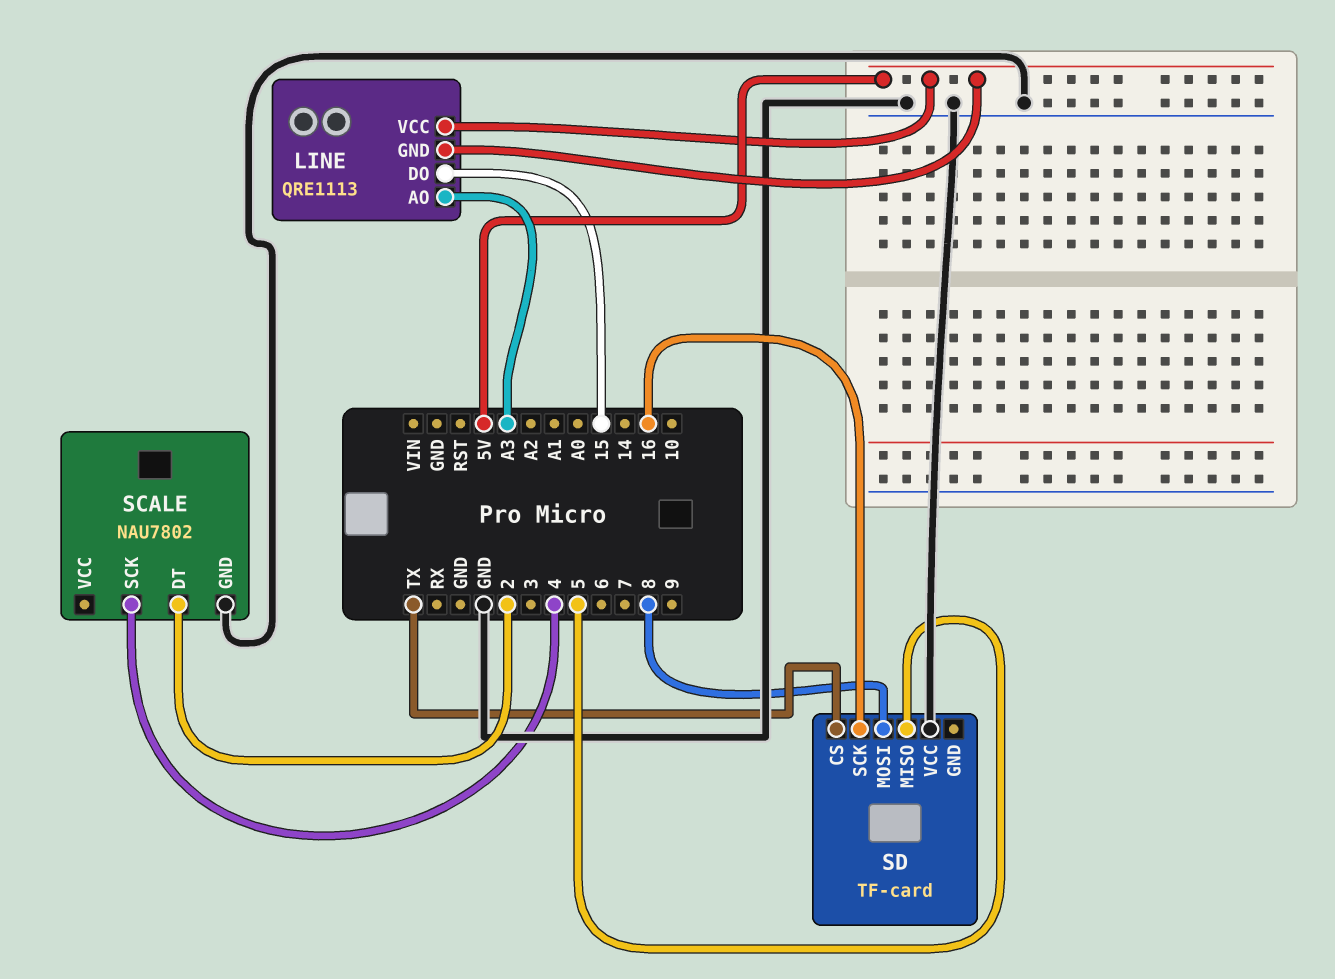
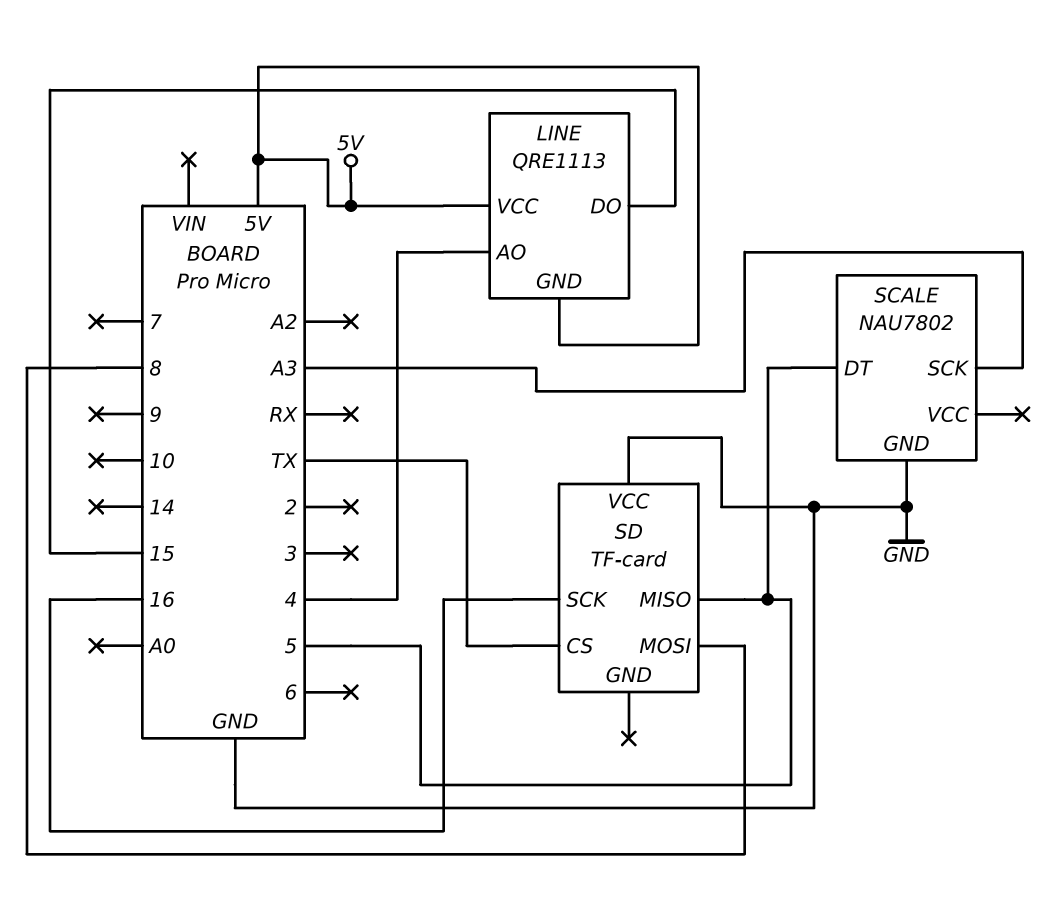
LINE pin AO: A3 -> 4
SCALE pin DT: 2 -> 5
SCALE pin SCK: 4 -> A3

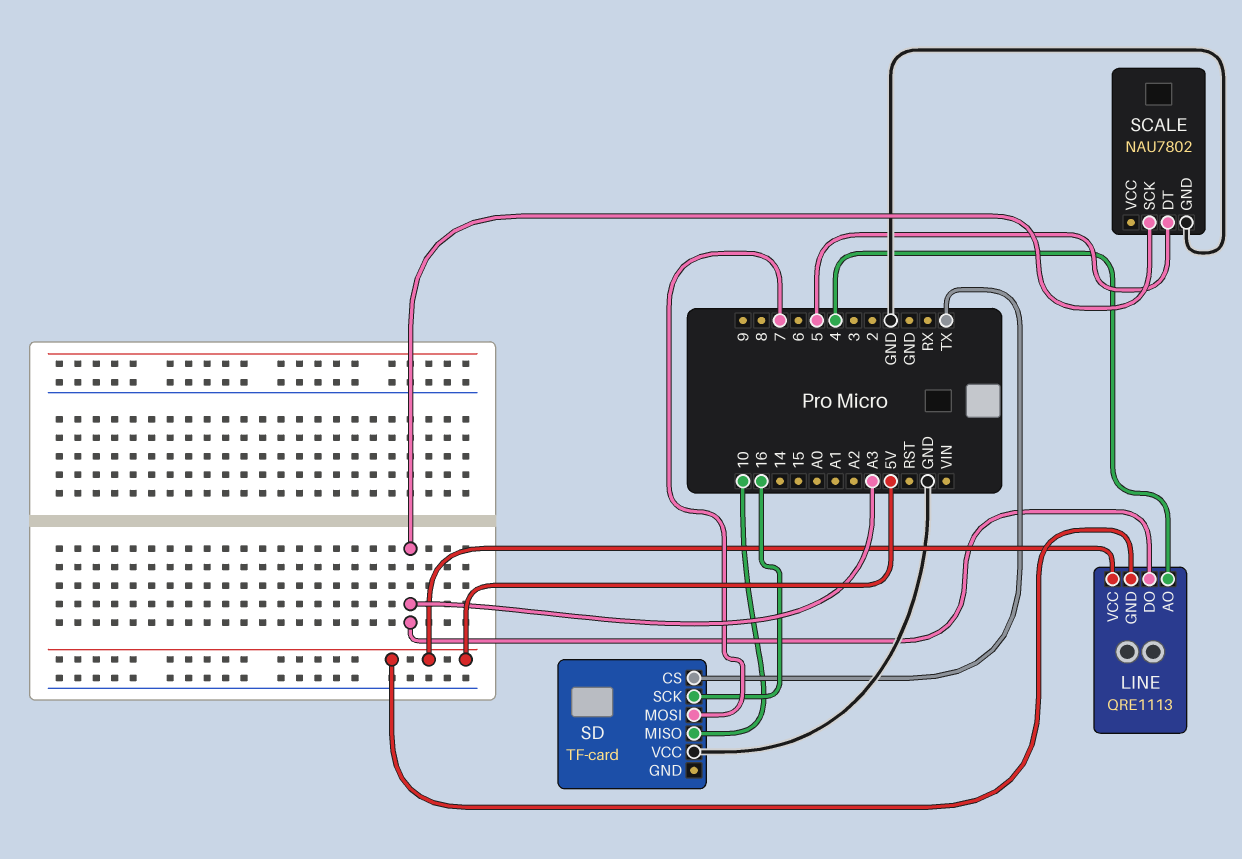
LINE pin DO: 15 -> A3
SD pin MISO: 5 -> 10
SD pin MOSI: 8 -> 7

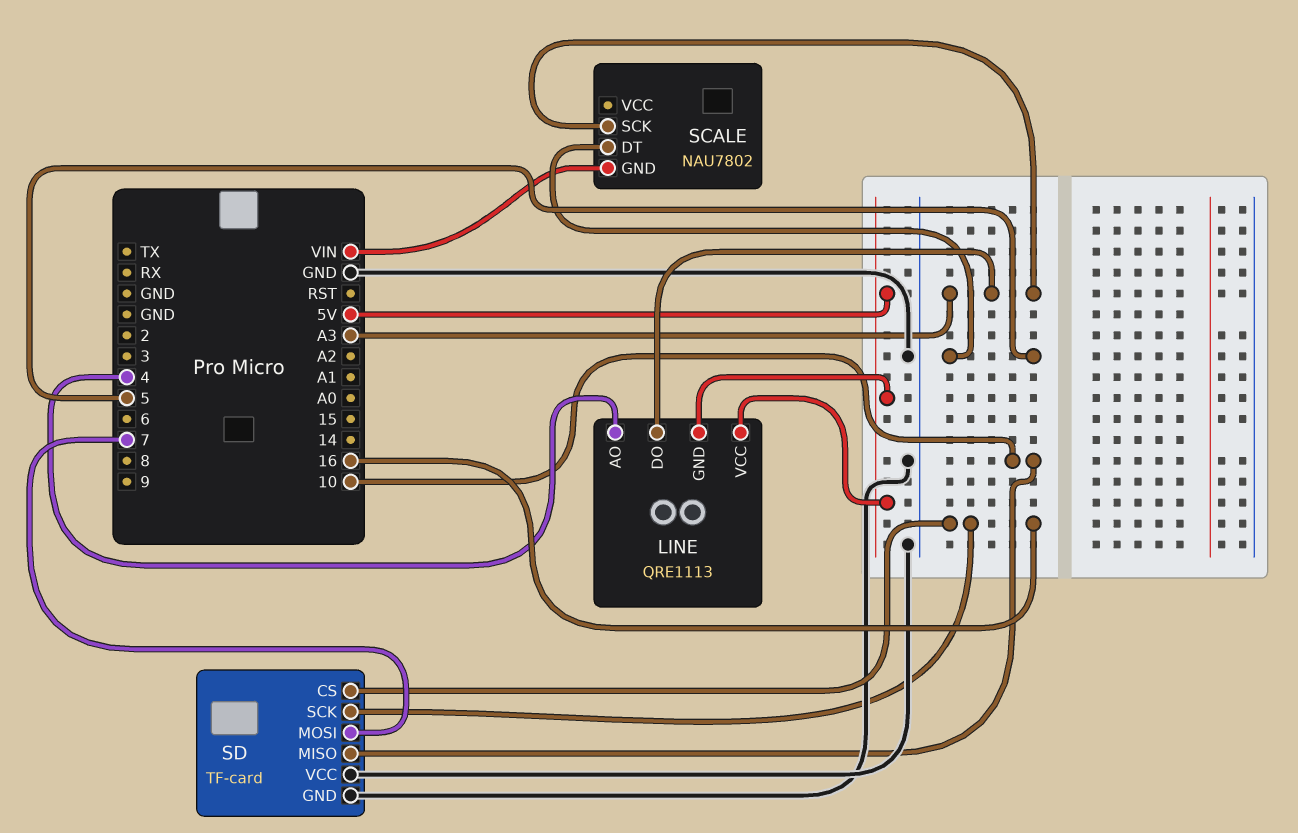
SCALE pin GND: GND -> VIN
SD pin CS: TX -> 16
SD pin GND: none -> GND

